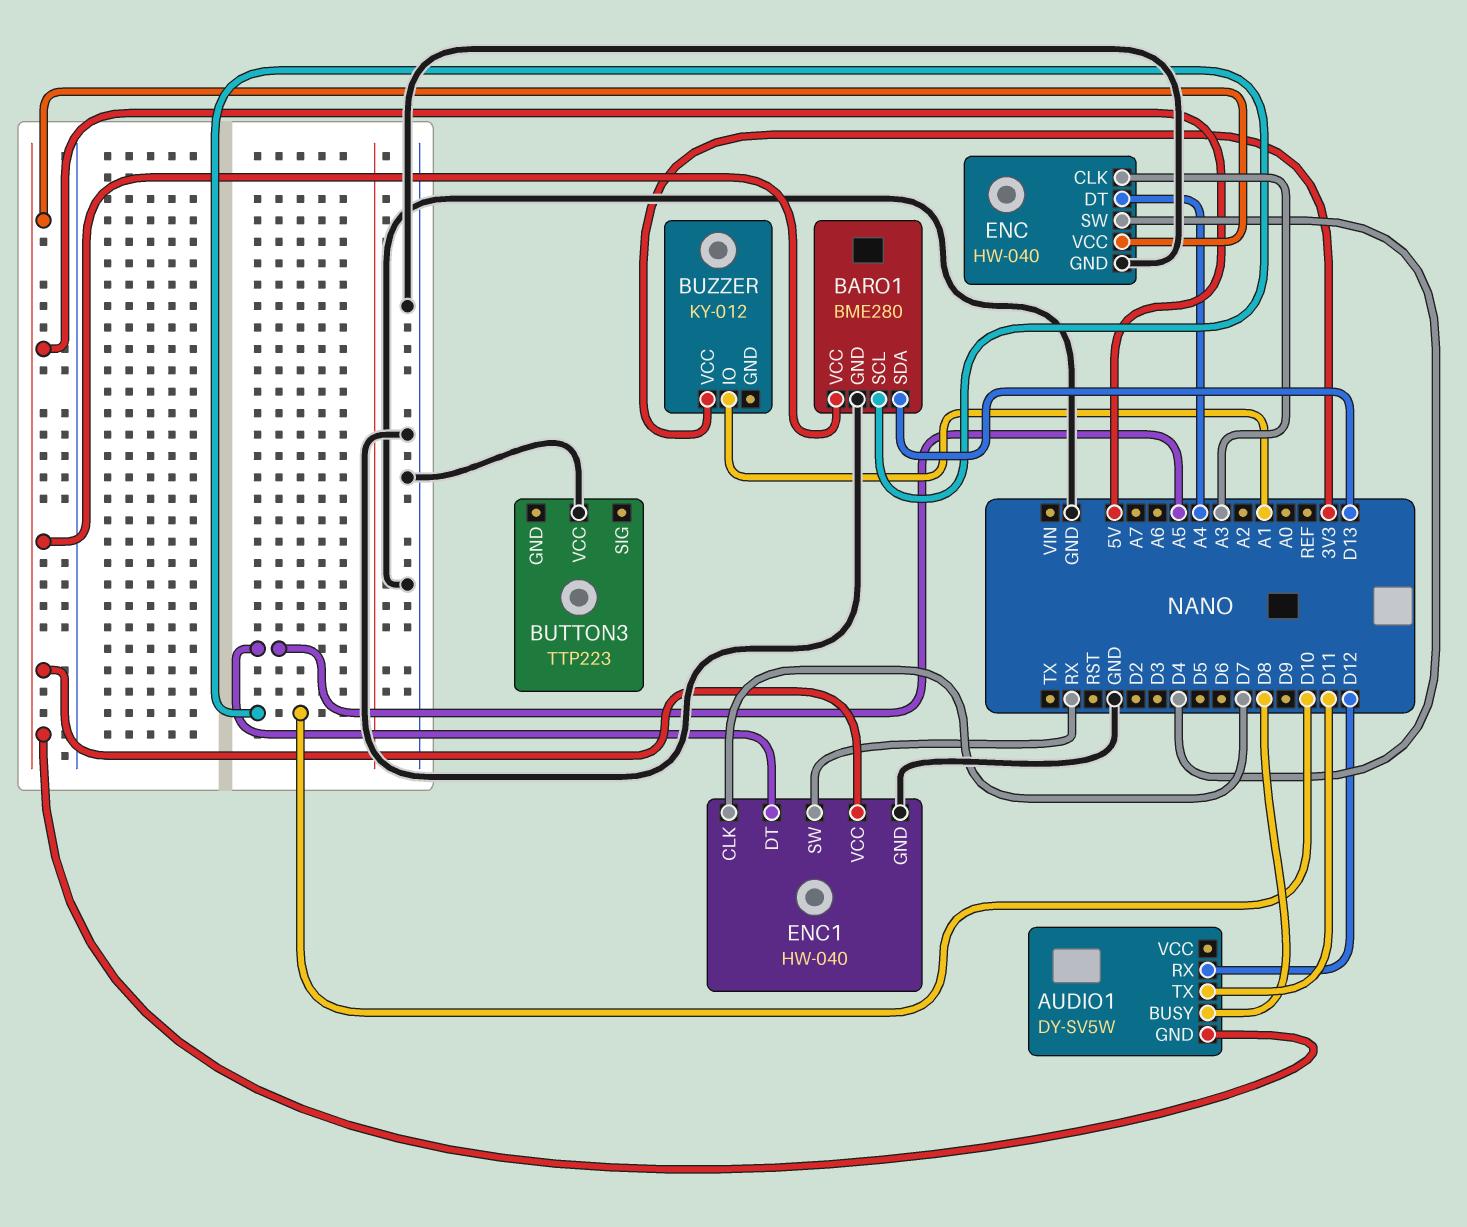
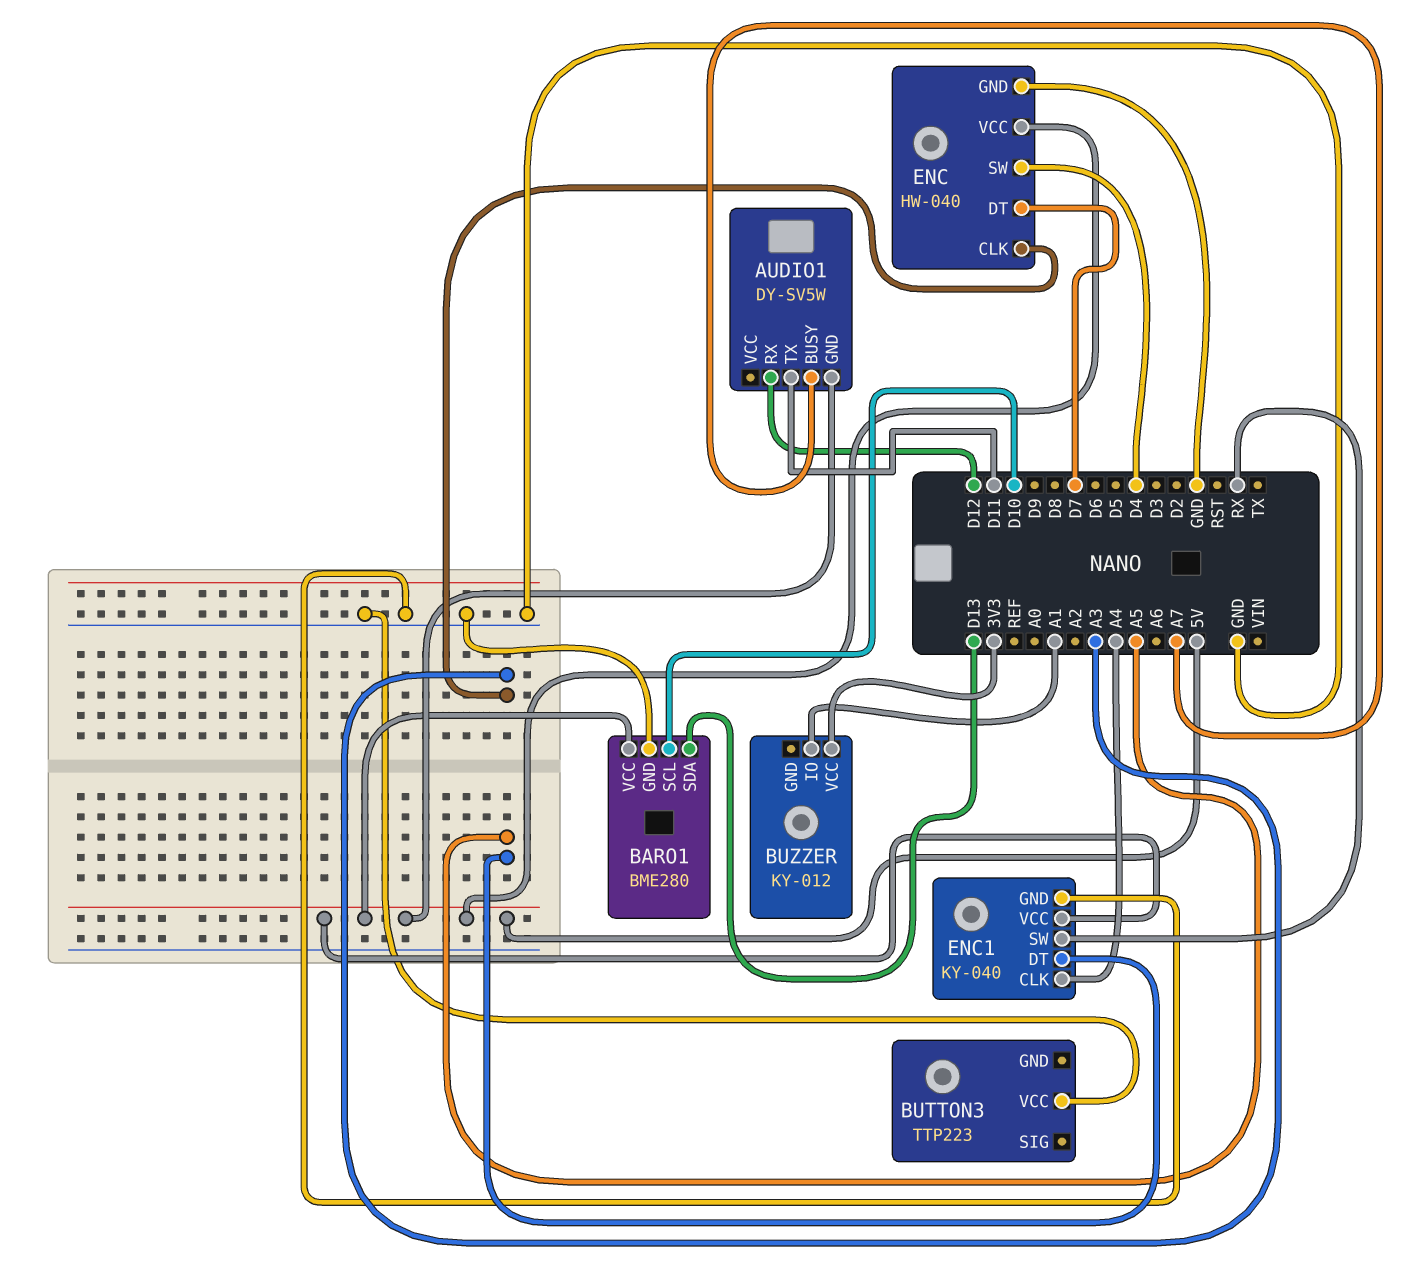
AUDIO1 pin BUSY: D8 -> A7
ENC pin DT: A4 -> D7
ENC1: HW-040 -> KY-040
ENC1 pin CLK: D7 -> A4

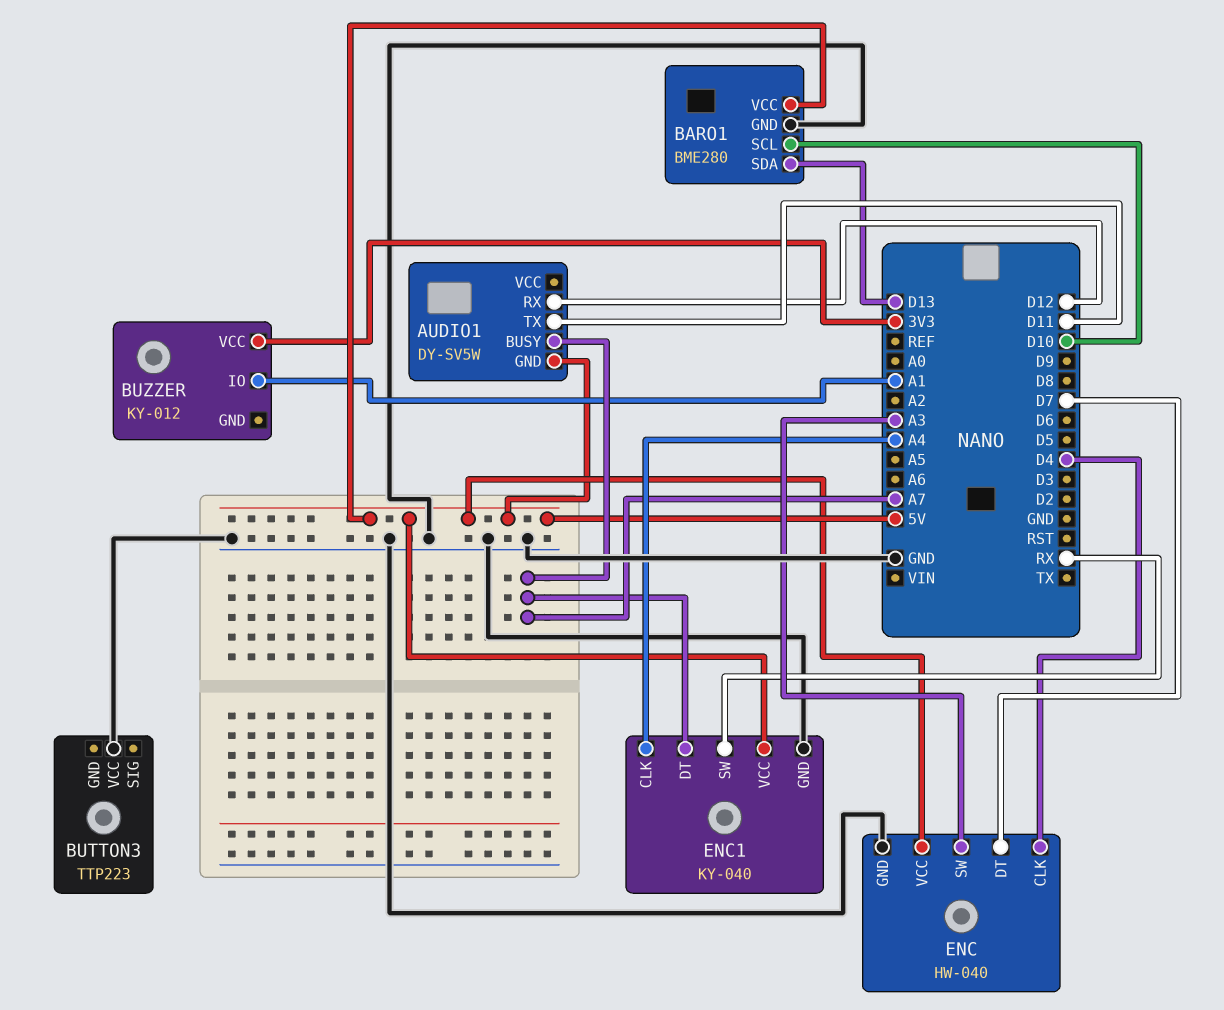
ENC pin CLK: A3 -> D4
ENC pin SW: D4 -> A3
ENC1 pin DT: A5 -> A7

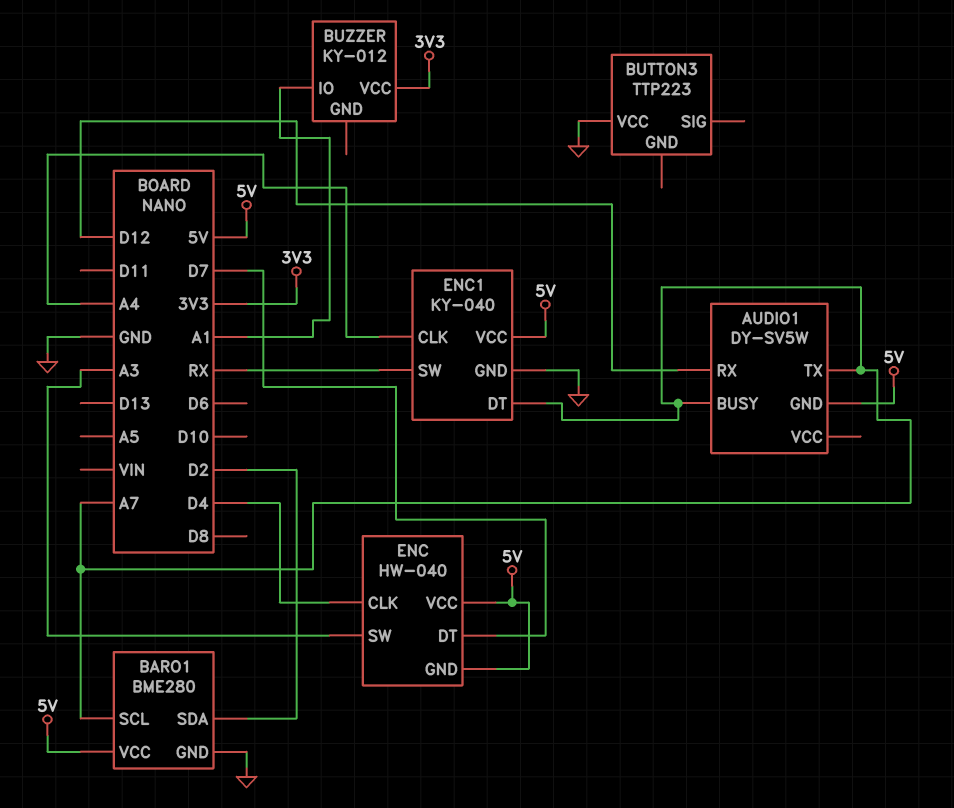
AUDIO1 pin TX: D11 -> A7
BARO1 pin SCL: D10 -> A7
BARO1 pin SDA: D13 -> D2
ENC pin GND: GND -> 5V

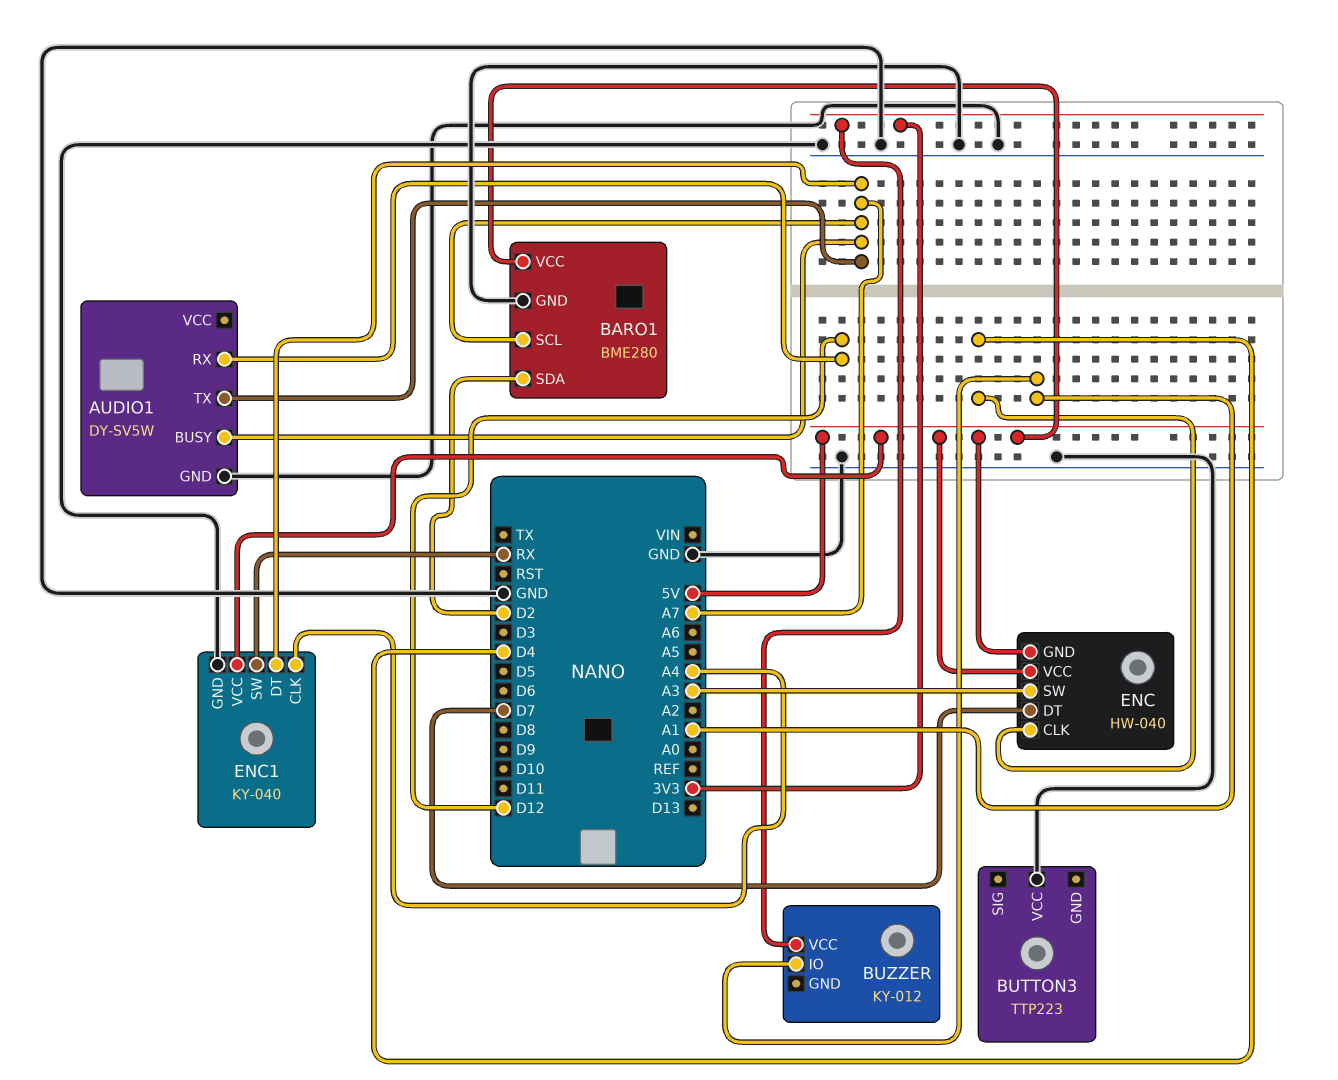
AUDIO1 pin GND: 5V -> GND

